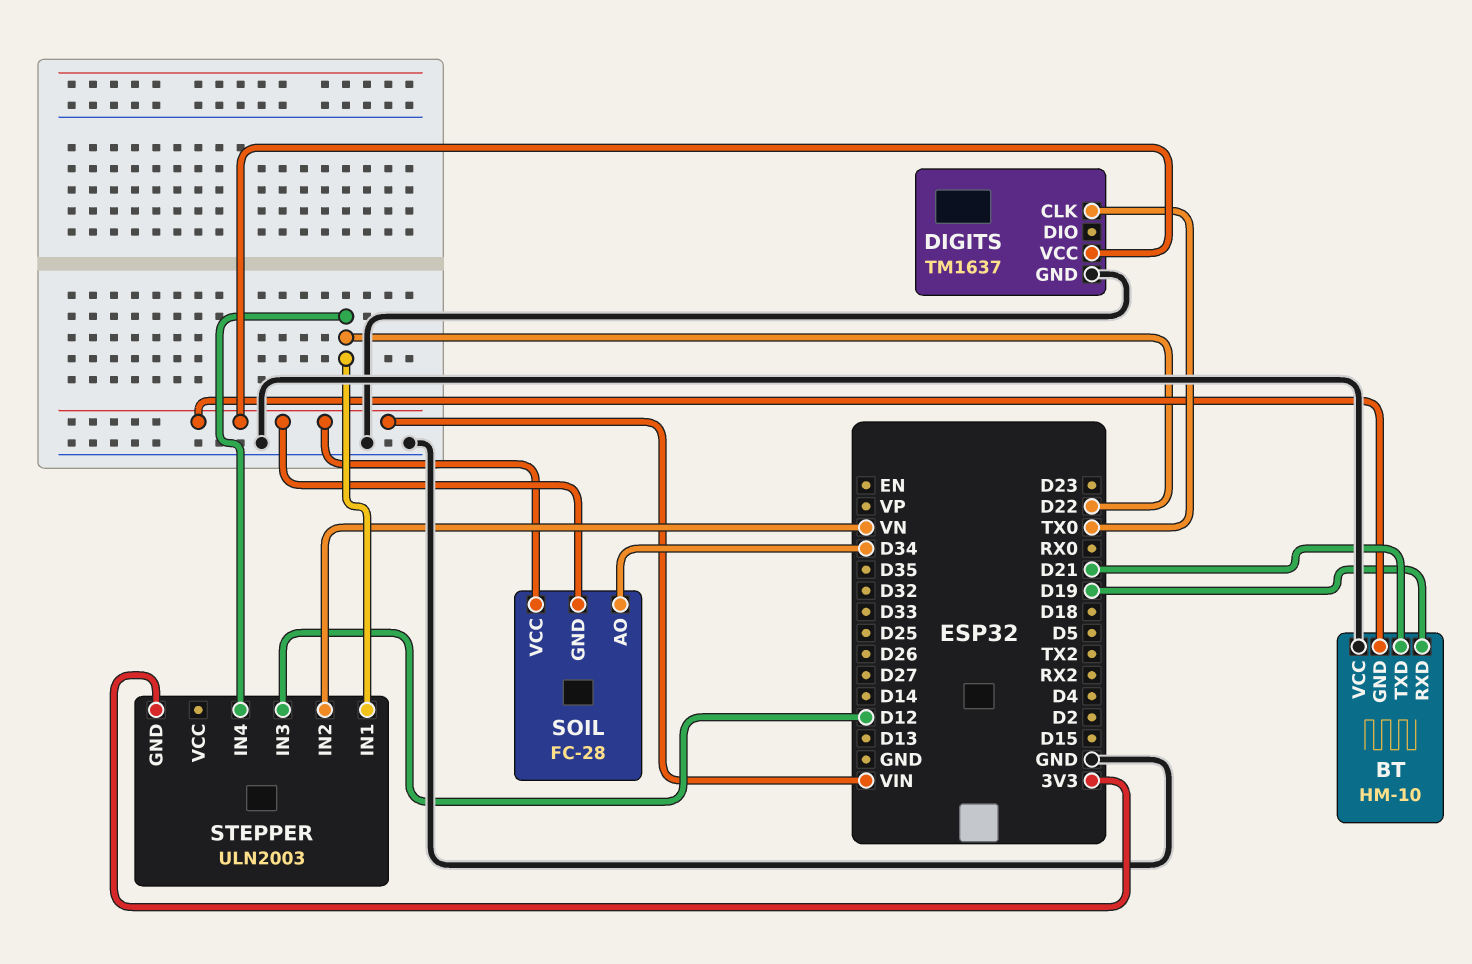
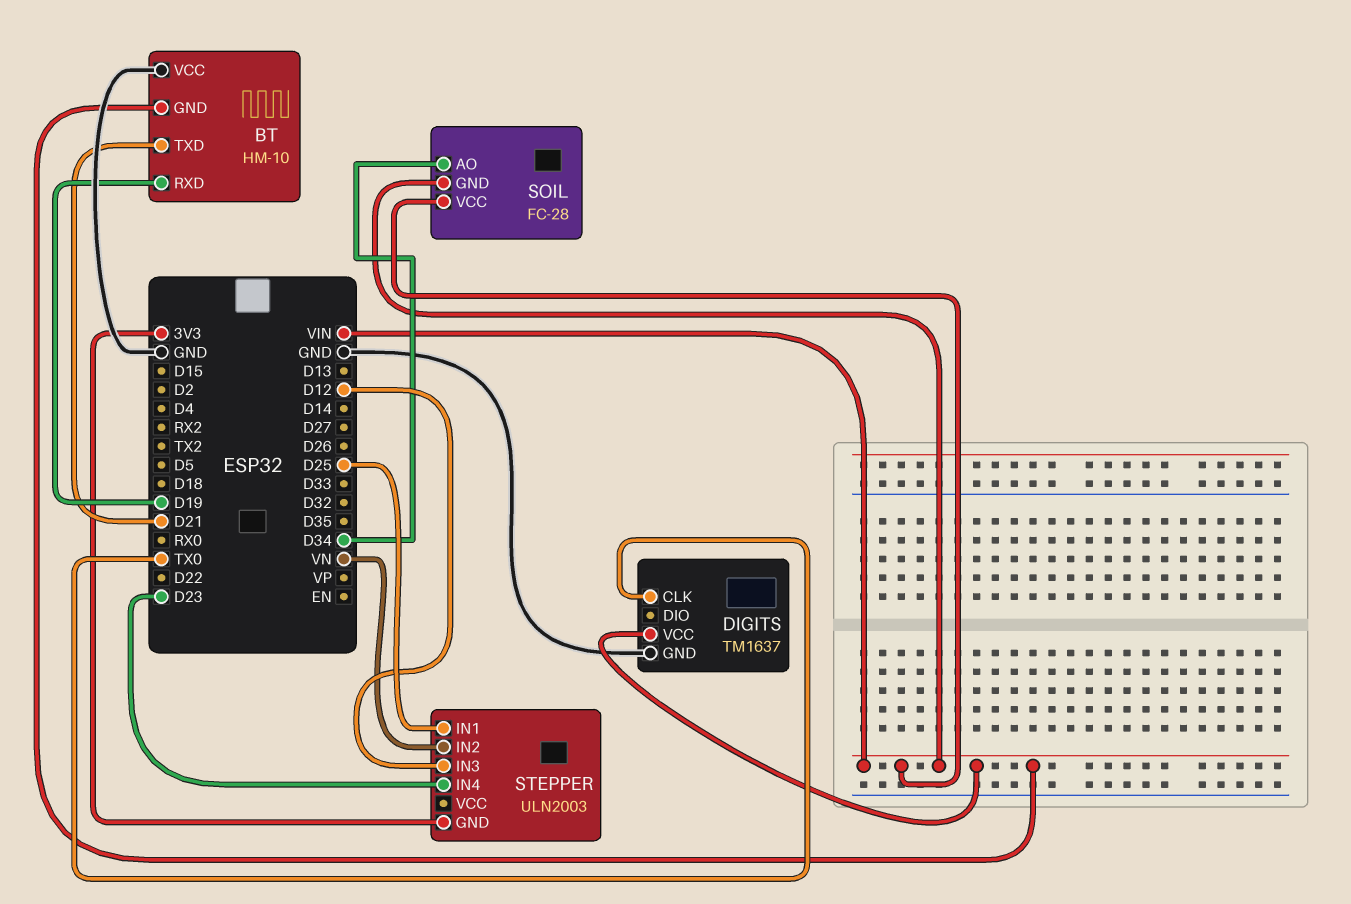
STEPPER pin IN1: D22 -> D25
STEPPER pin IN4: D22 -> D23

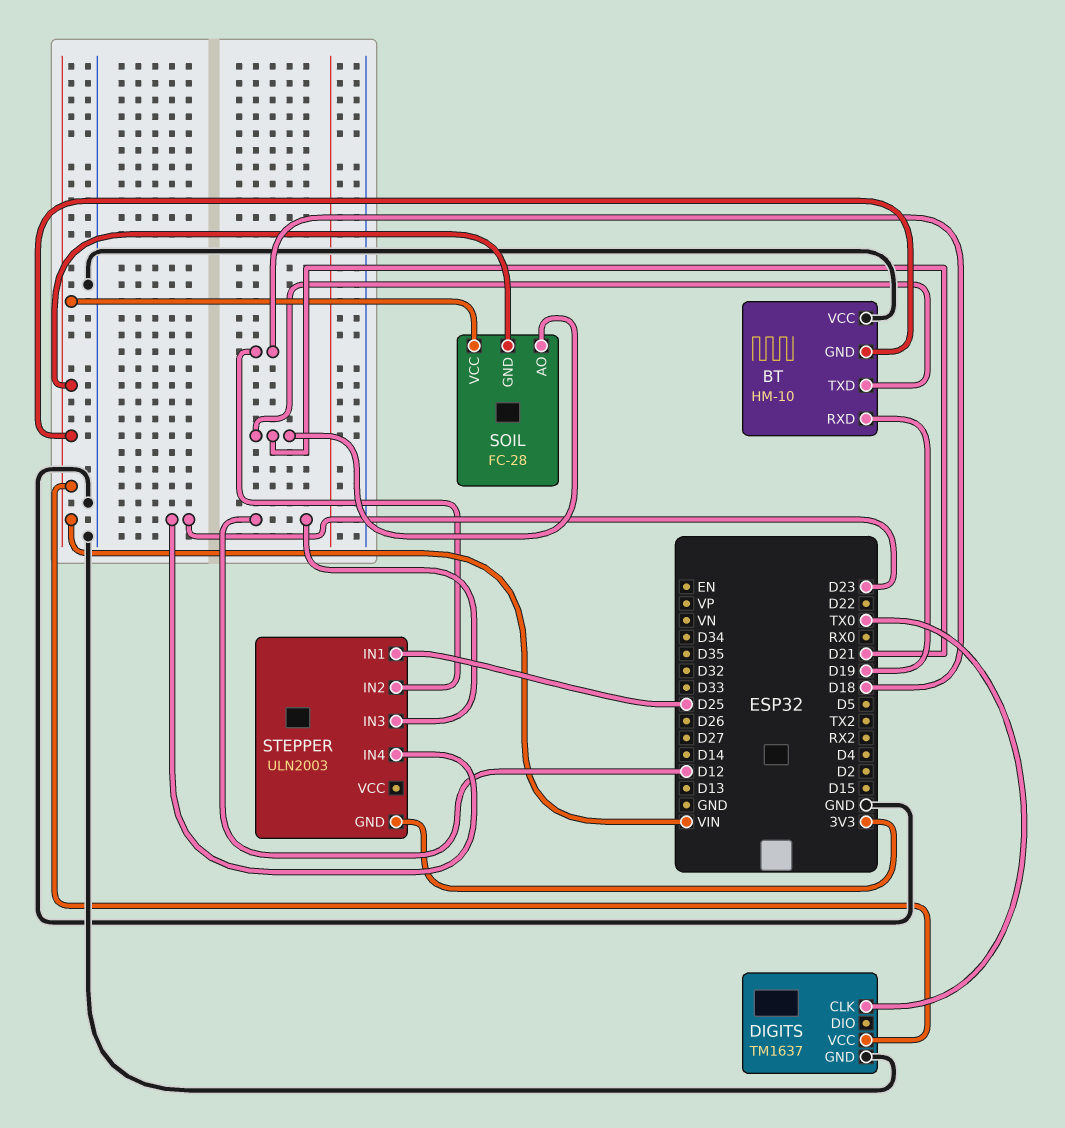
SOIL pin AO: D34 -> D21
STEPPER pin IN2: VN -> D18

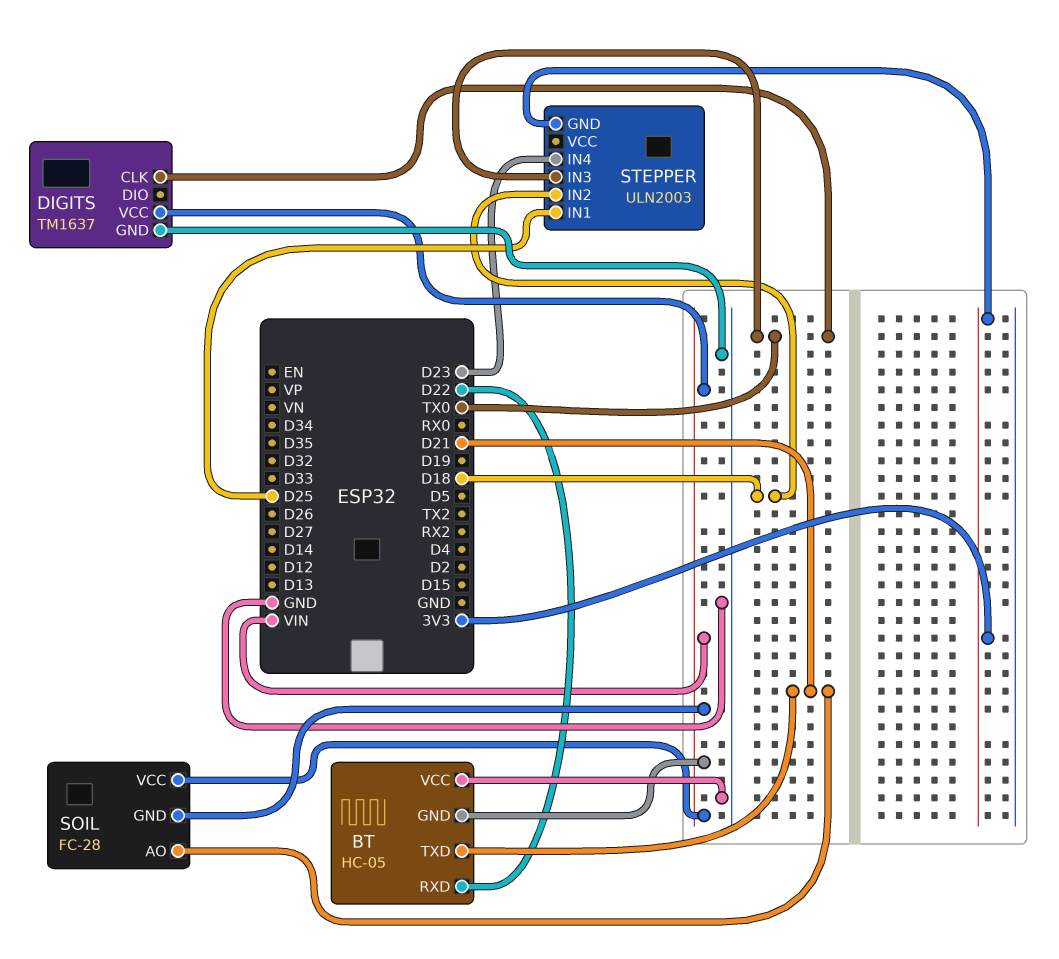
BT: HM-10 -> HC-05
BT pin RXD: D19 -> D22
STEPPER pin IN3: D12 -> TX0

